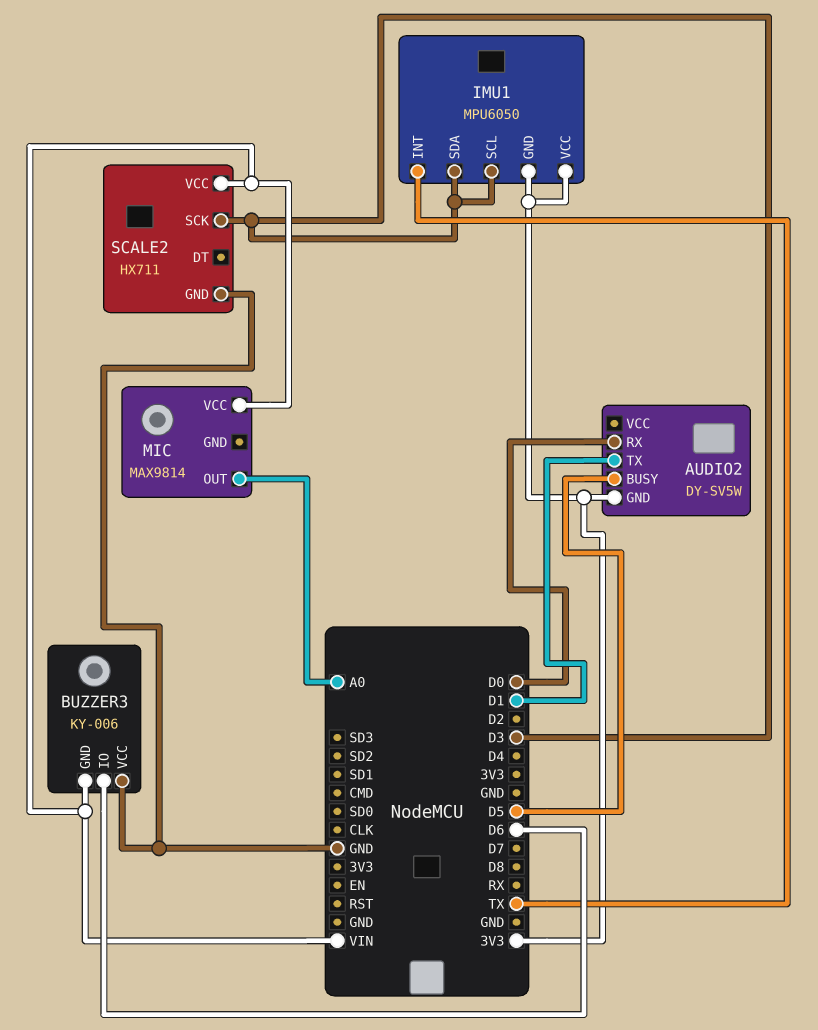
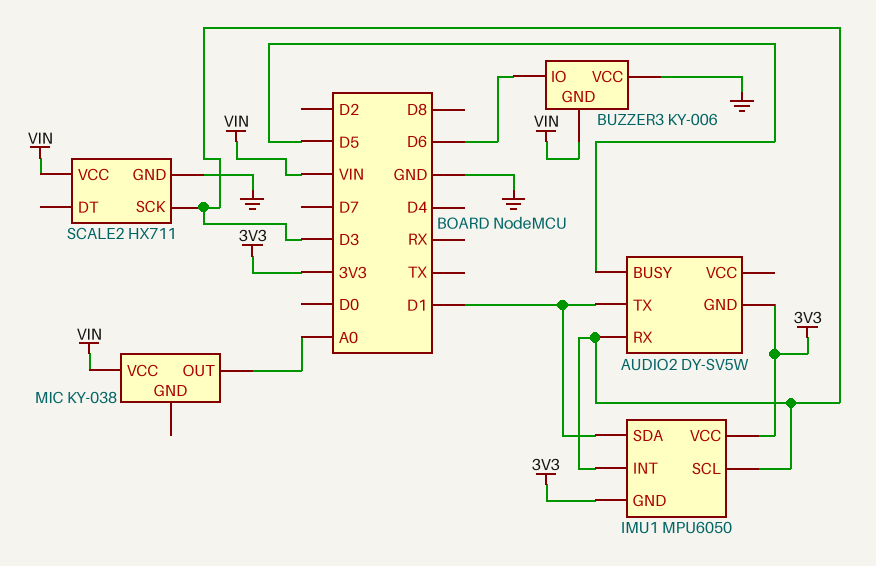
AUDIO2 pin RX: D0 -> D3
IMU1 pin INT: TX -> D3
IMU1 pin SDA: D3 -> D1
MIC: MAX9814 -> KY-038

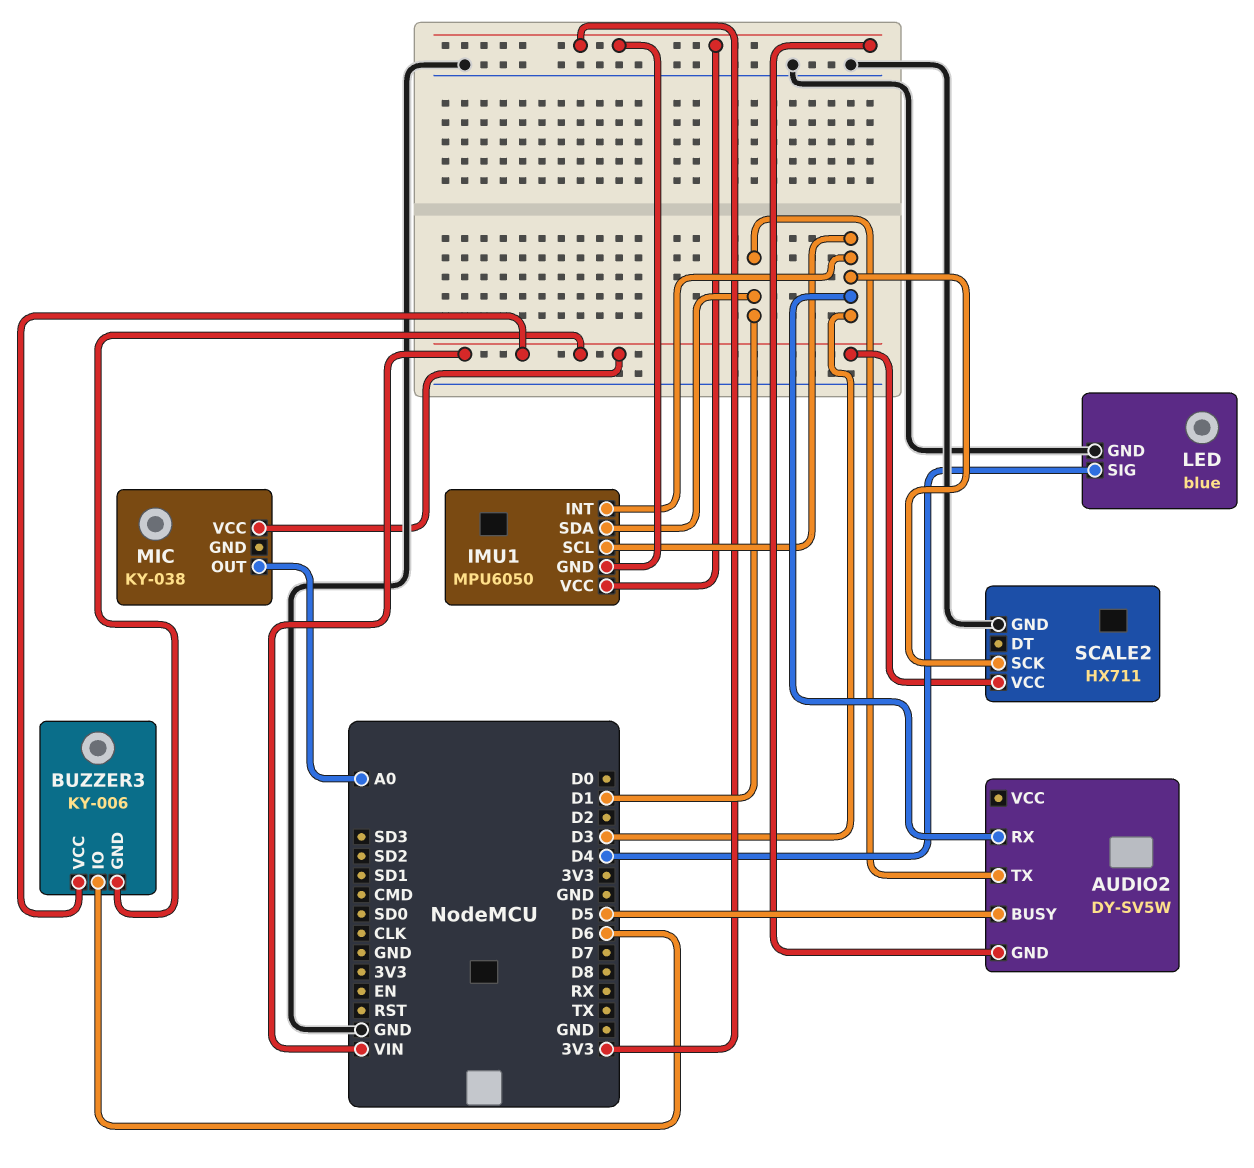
BUZZER3 pin VCC: GND -> VIN
LED: none -> blue
LED pin GND: none -> GND
LED pin SIG: none -> D4

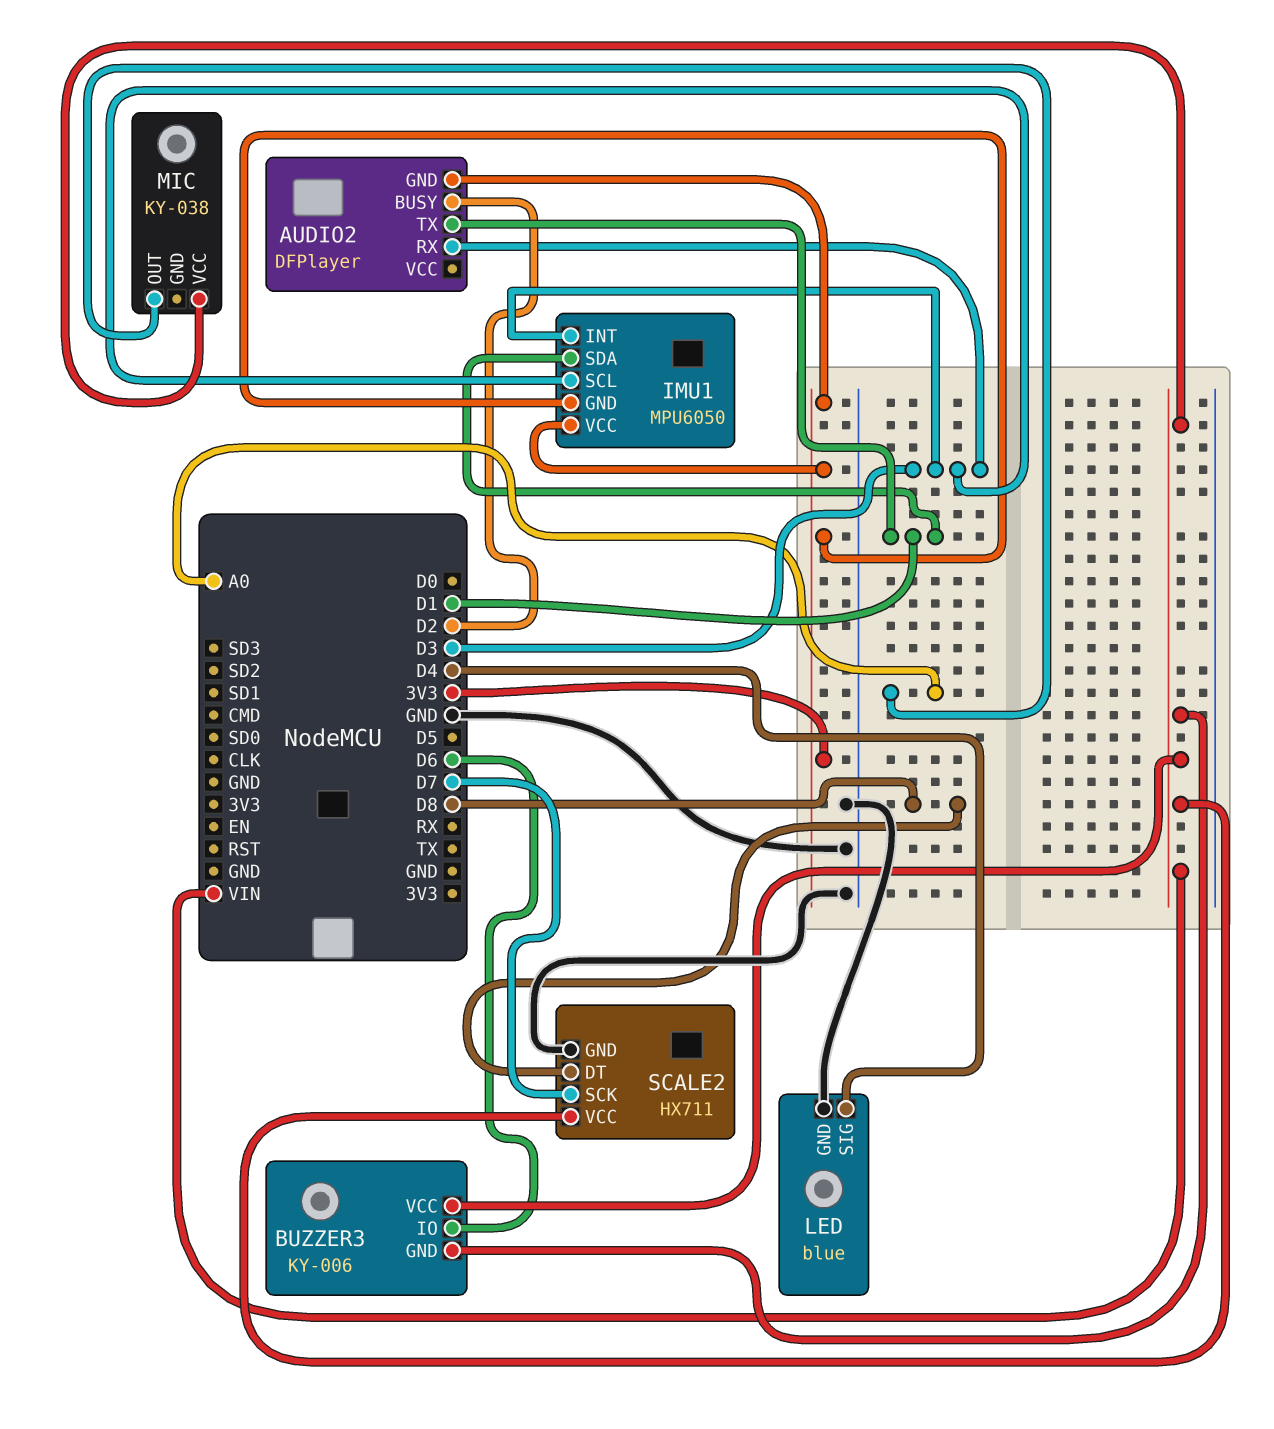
AUDIO2: DY-SV5W -> DFPlayer
AUDIO2 pin BUSY: D5 -> D2
SCALE2 pin DT: none -> D8
SCALE2 pin SCK: D3 -> D7

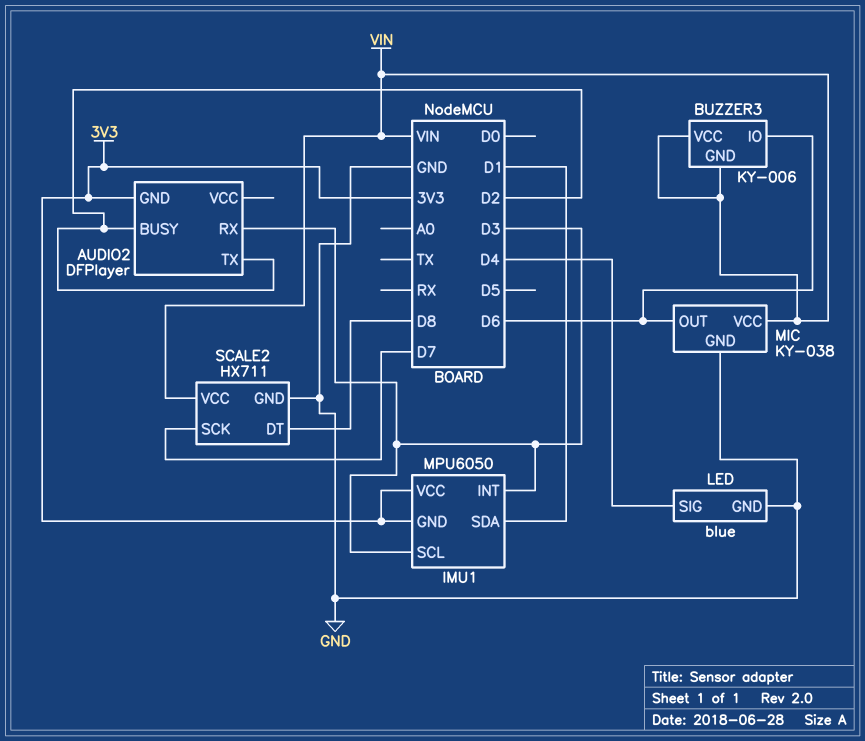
AUDIO2 pin TX: D1 -> D2
MIC pin GND: none -> GND
MIC pin OUT: A0 -> D6

